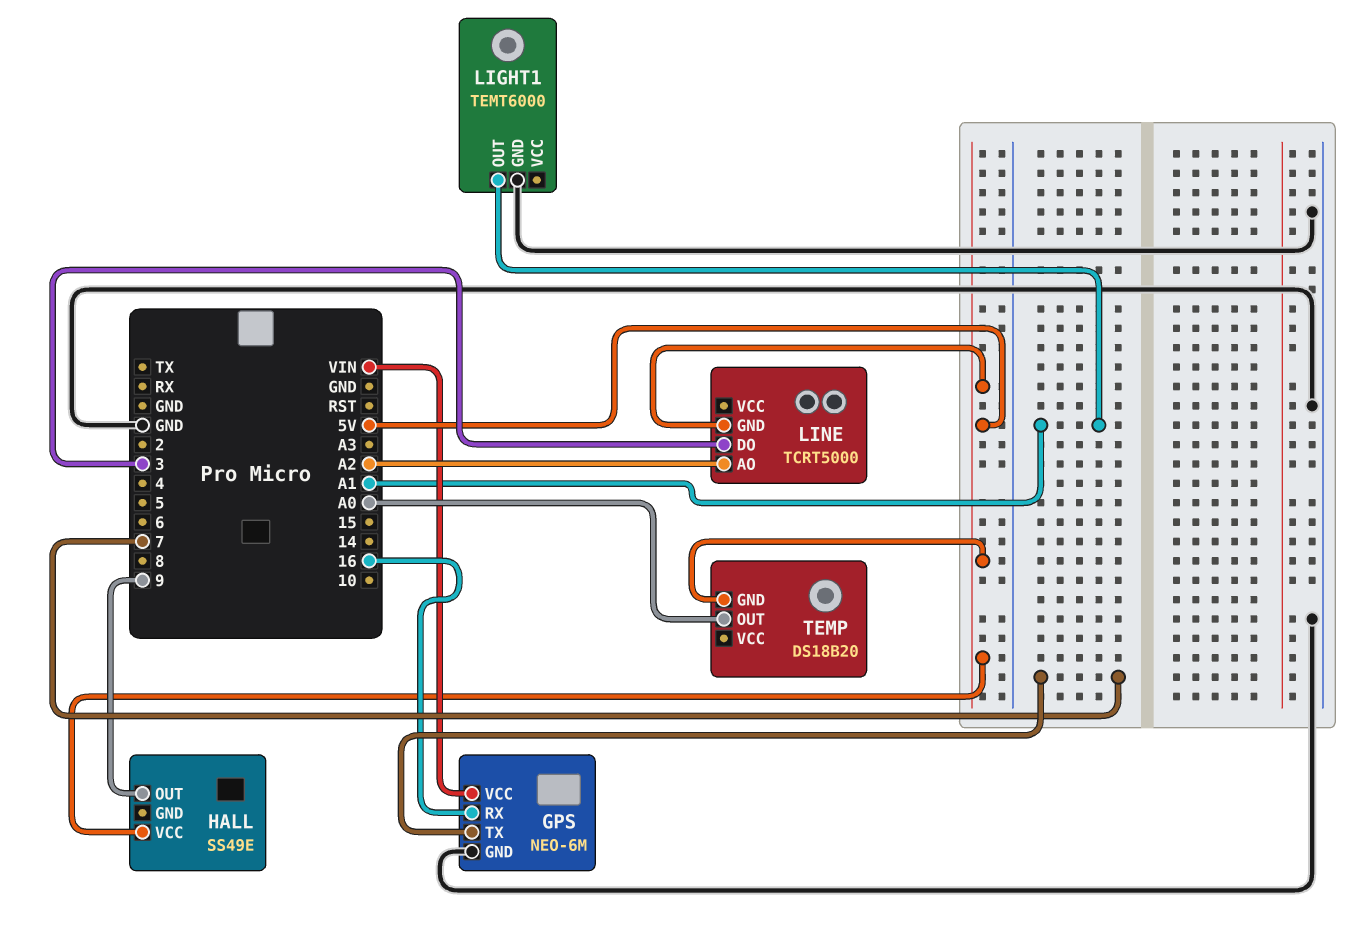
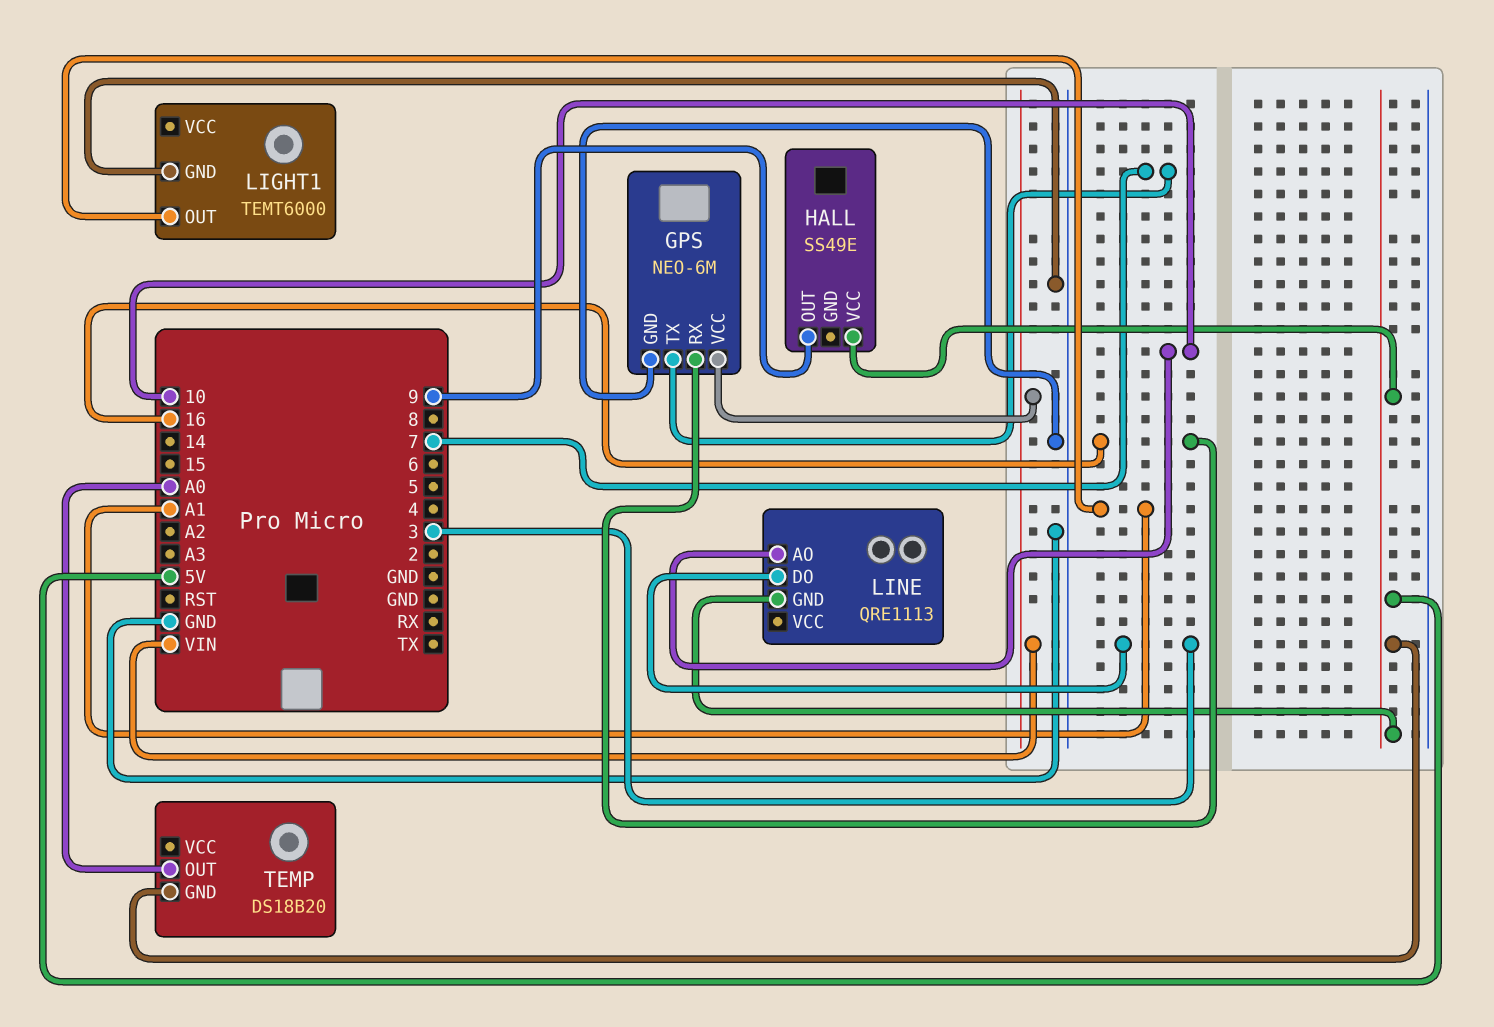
LINE: TCRT5000 -> QRE1113
LINE pin AO: A2 -> 10

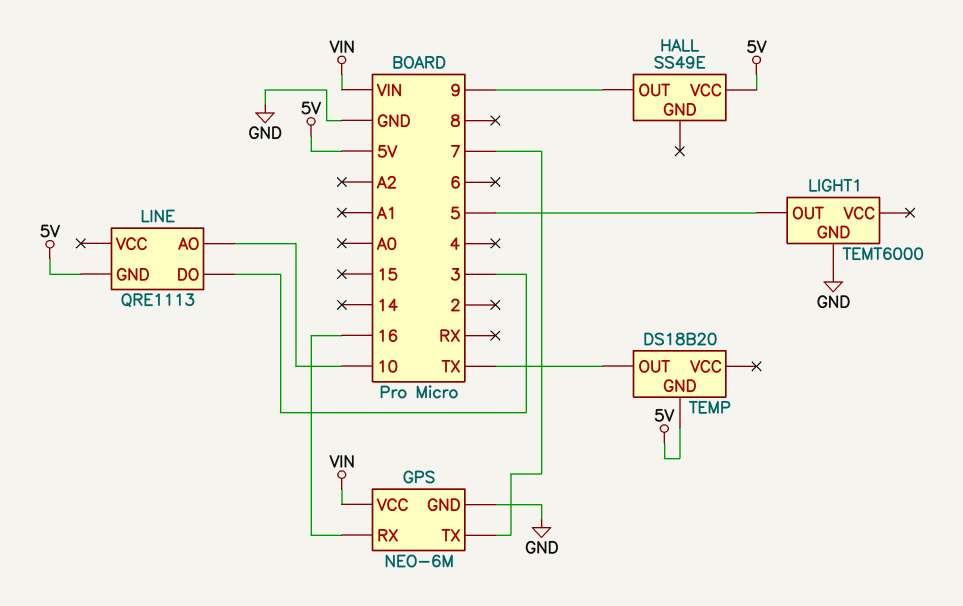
LIGHT1 pin OUT: A1 -> 5
TEMP pin OUT: A0 -> TX

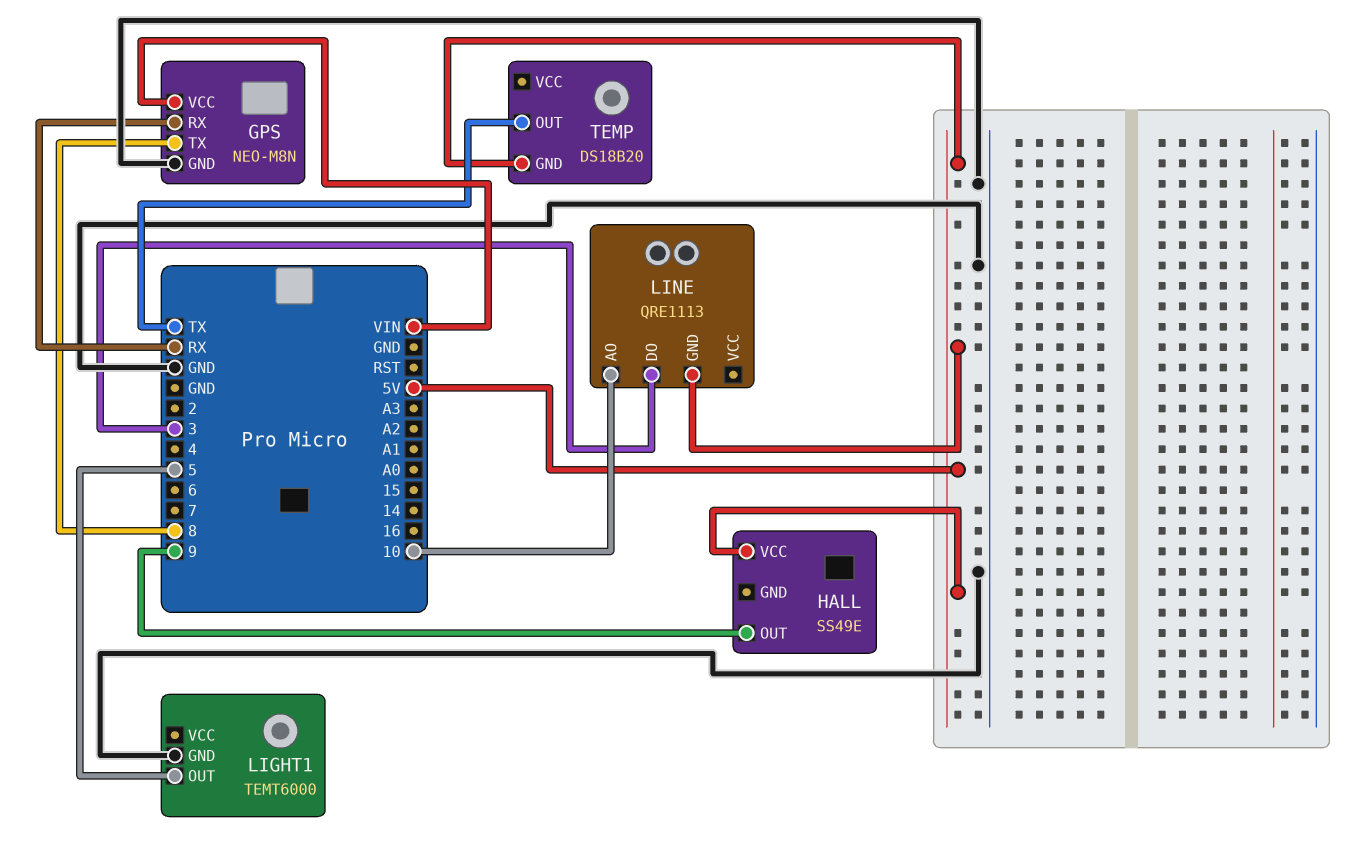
GPS: NEO-6M -> NEO-M8N
GPS pin RX: 16 -> RX
GPS pin TX: 7 -> 8

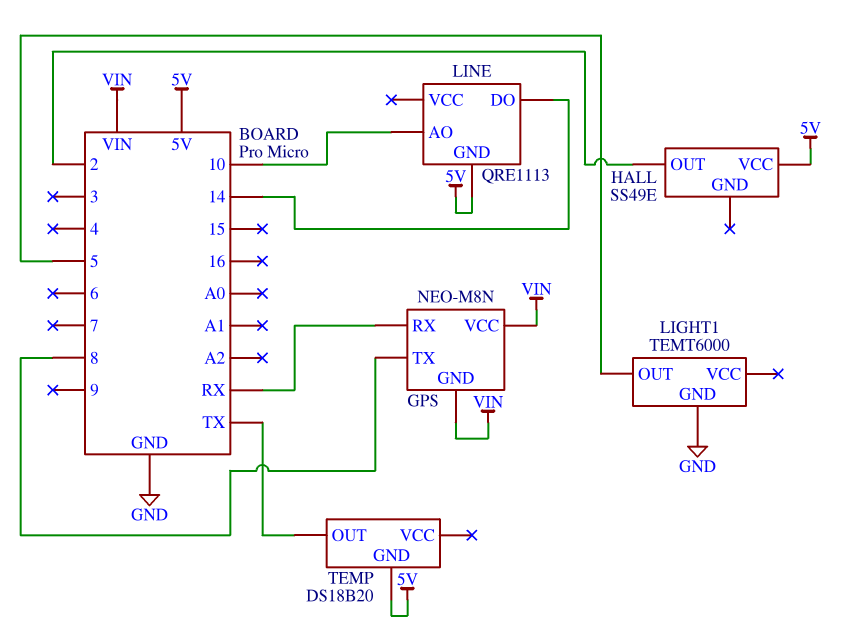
GPS pin GND: GND -> VIN
HALL pin OUT: 9 -> 2
LINE pin DO: 3 -> 14

